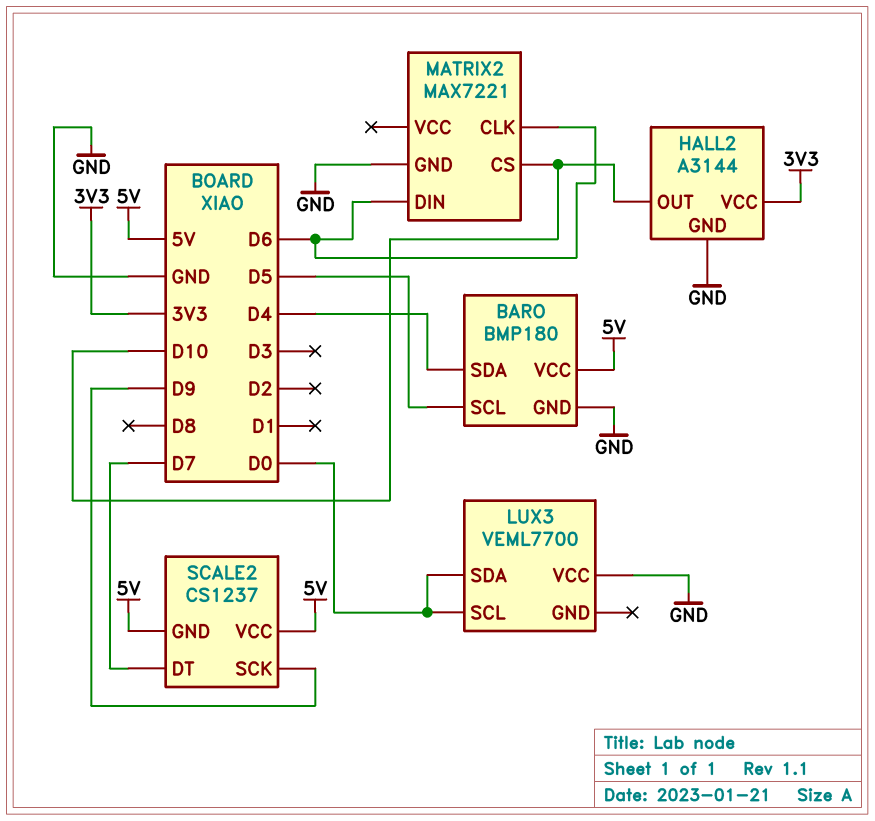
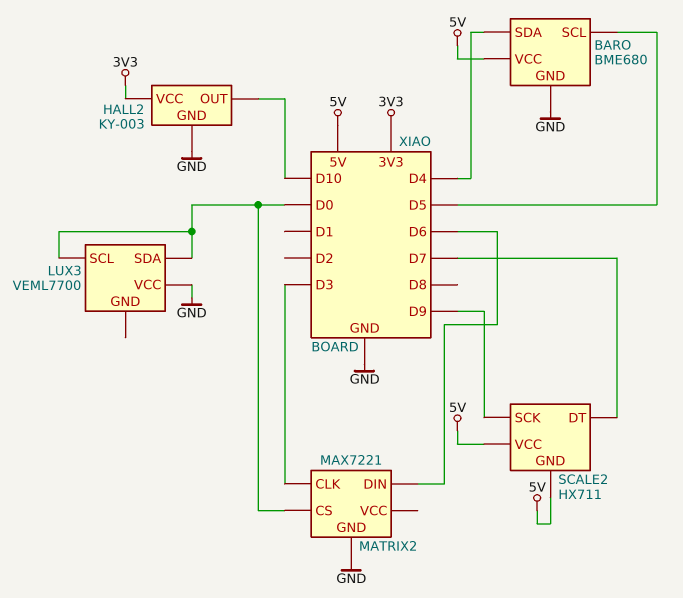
BARO: BMP180 -> BME680
HALL2: A3144 -> KY-003
MATRIX2 pin CLK: D6 -> D3
MATRIX2 pin CS: D10 -> D0
SCALE2: CS1237 -> HX711

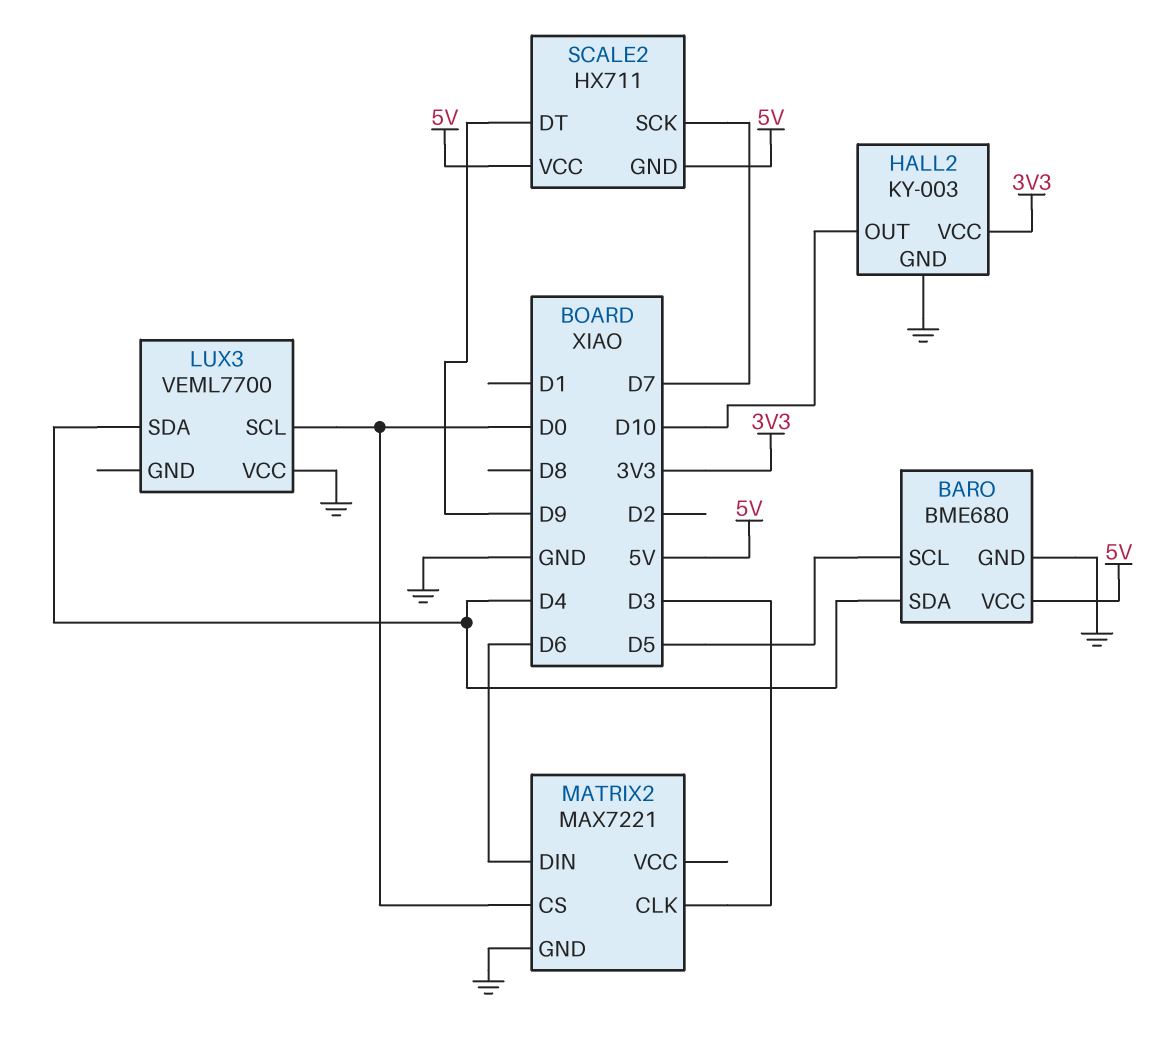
LUX3 pin SDA: D0 -> D4
SCALE2 pin DT: D7 -> D9
SCALE2 pin SCK: D9 -> D7

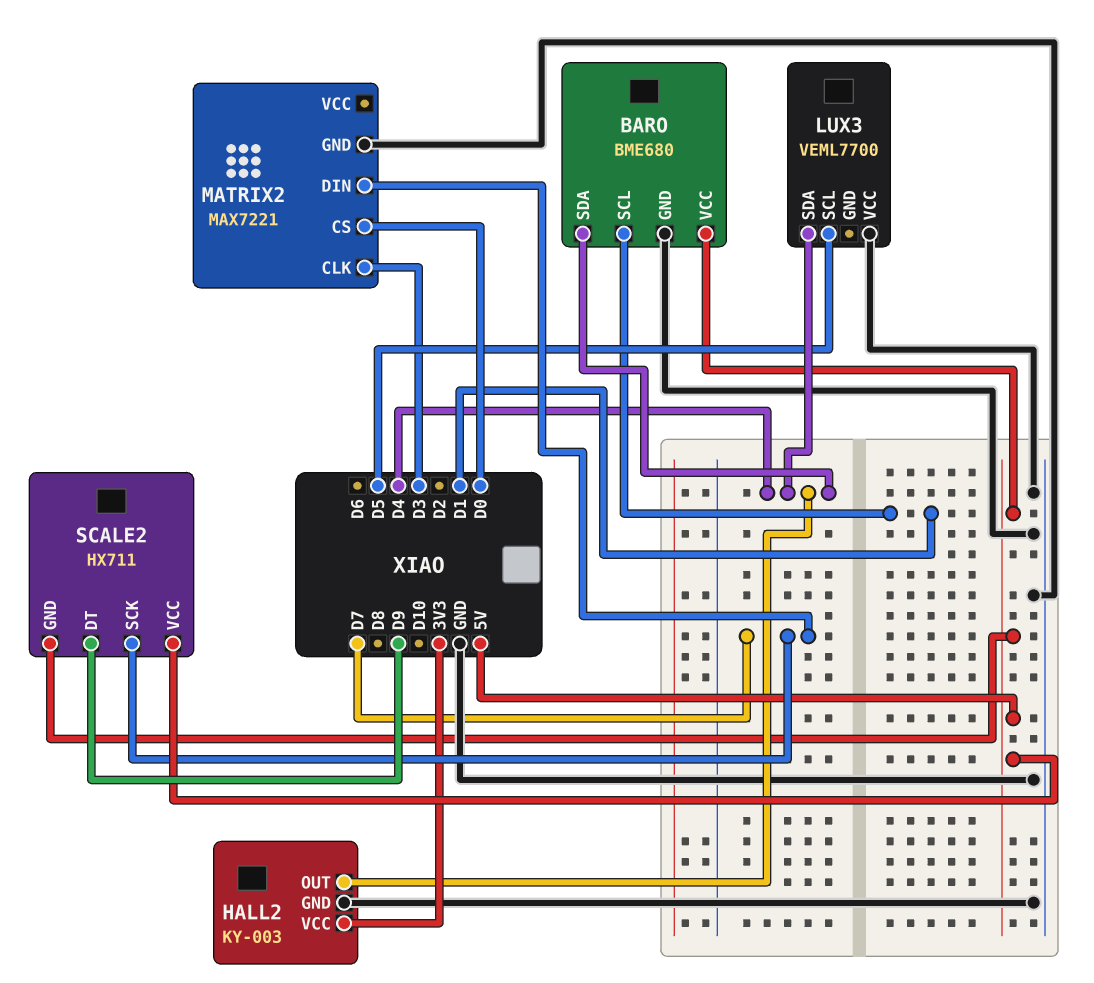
BARO pin SCL: D5 -> D1
HALL2 pin OUT: D10 -> D4
LUX3 pin SCL: D0 -> D5
MATRIX2 pin DIN: D6 -> D7

